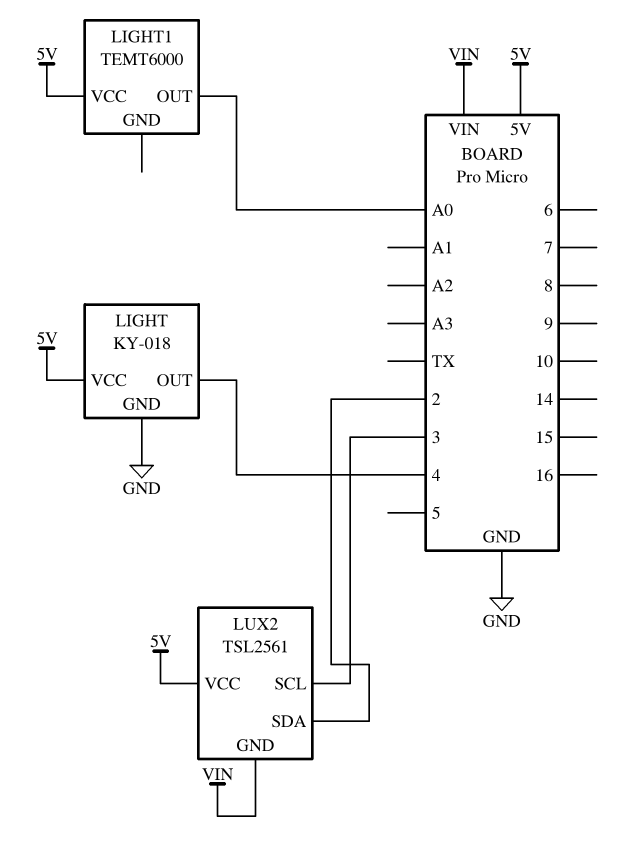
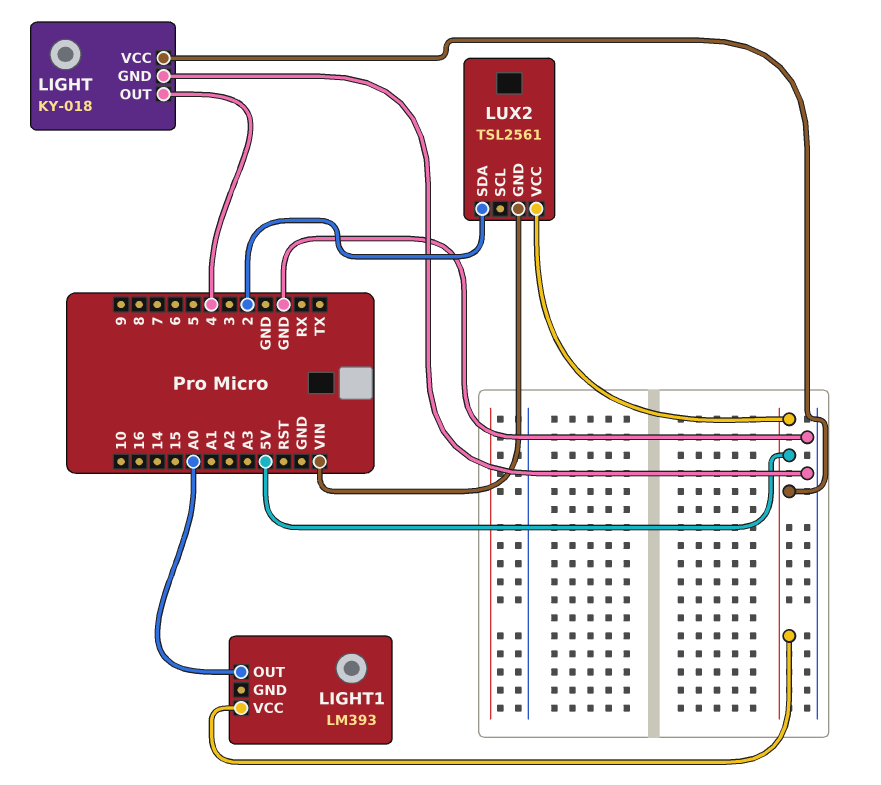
LIGHT1: TEMT6000 -> LM393
LUX2 pin SCL: 3 -> none

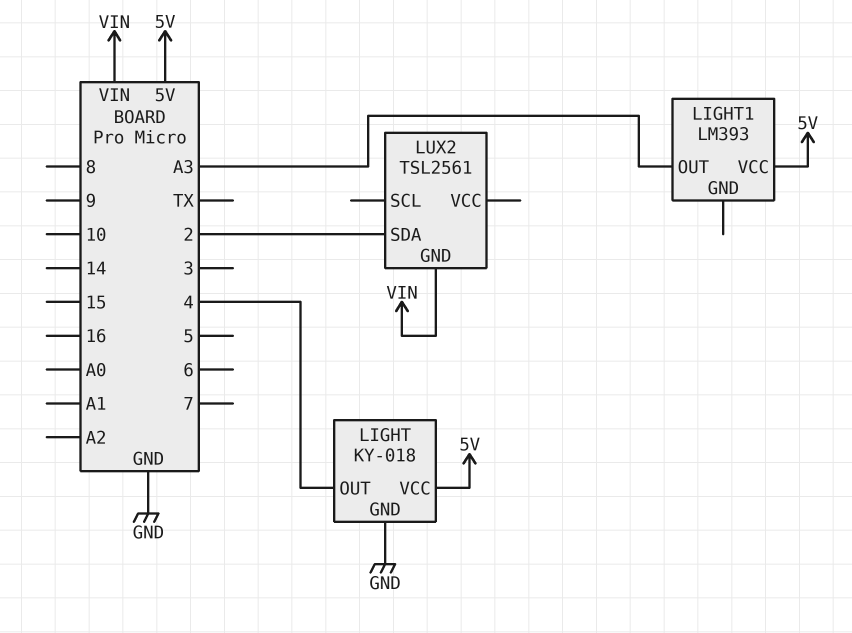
LIGHT1 pin OUT: A0 -> A3
LUX2 pin VCC: 5V -> none

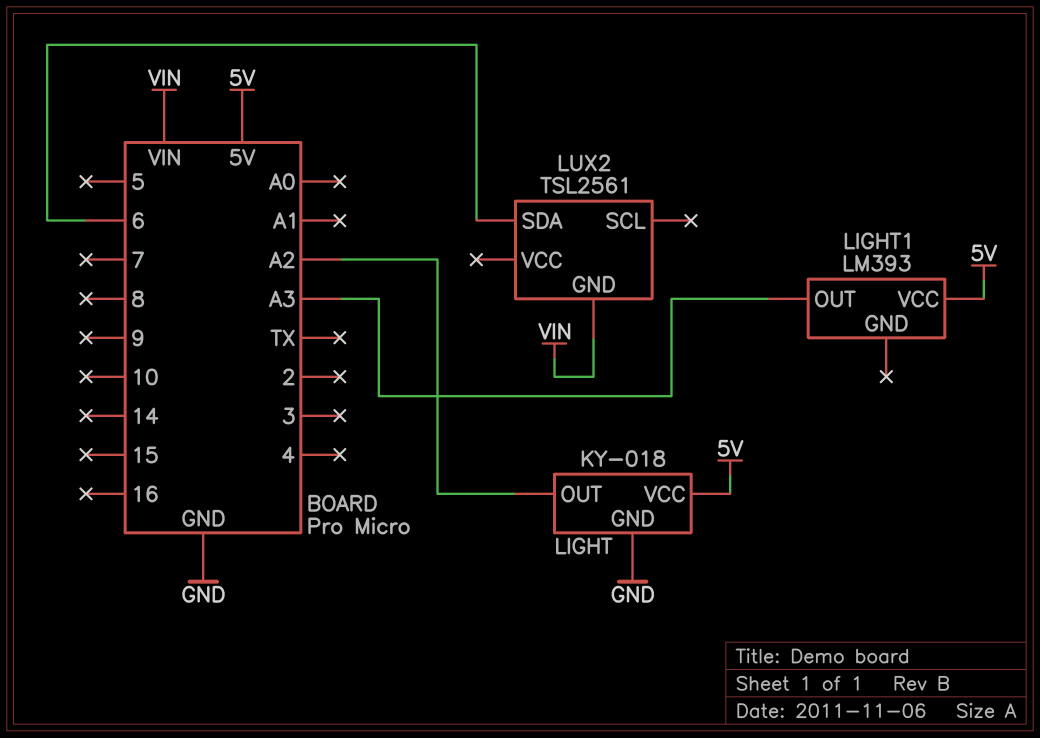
LIGHT pin OUT: 4 -> A2
LUX2 pin SDA: 2 -> 6

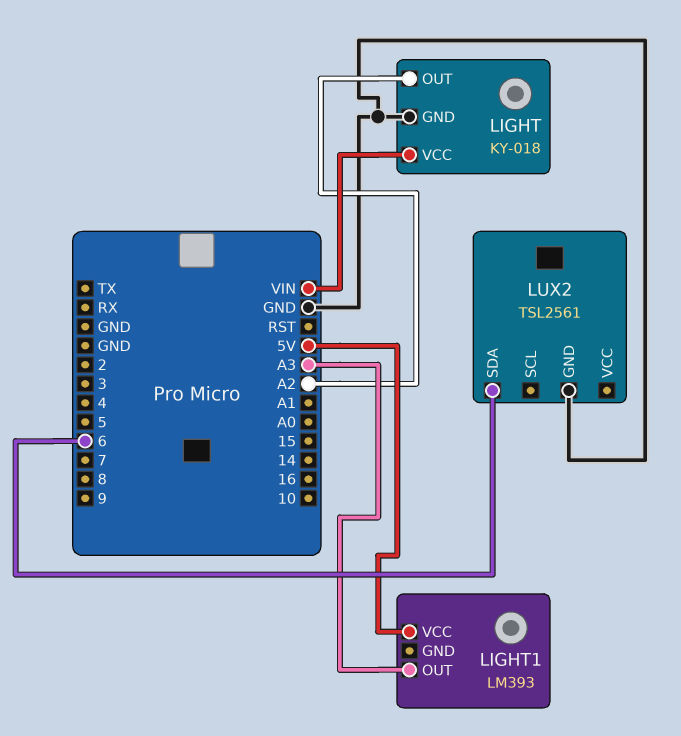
LIGHT pin VCC: 5V -> VIN
LUX2 pin GND: VIN -> GND

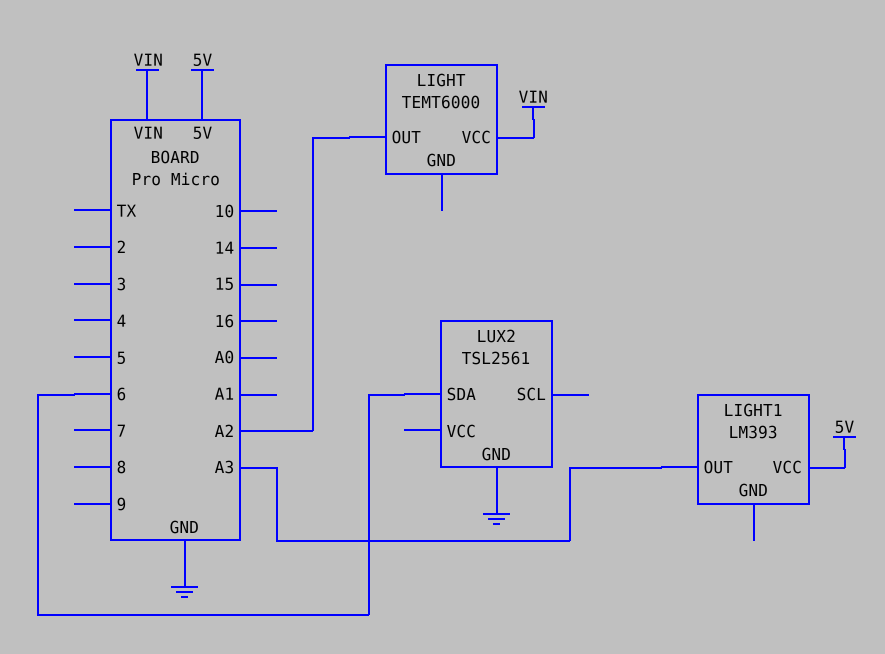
LIGHT: KY-018 -> TEMT6000
LIGHT pin GND: GND -> none

